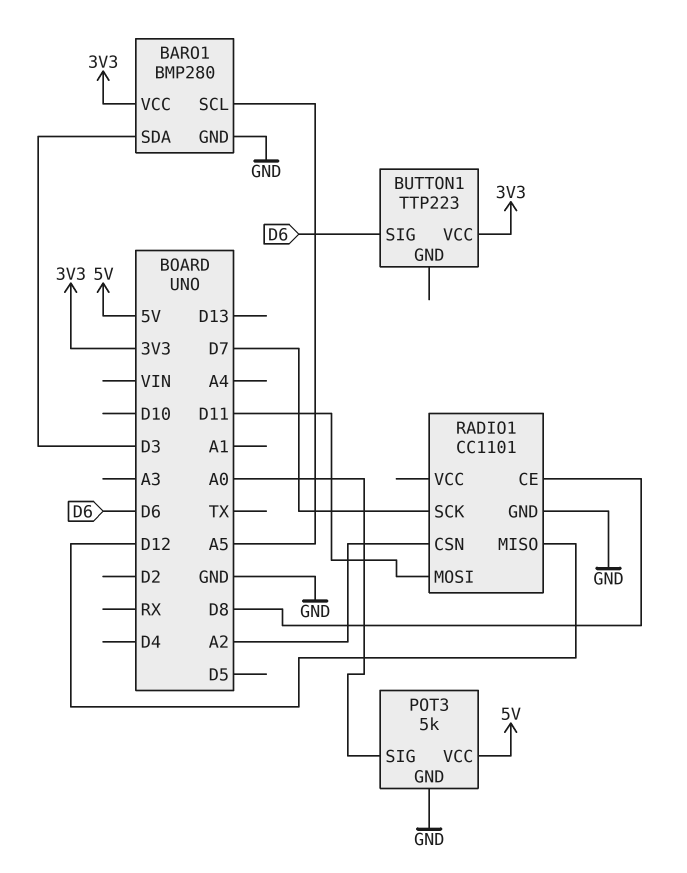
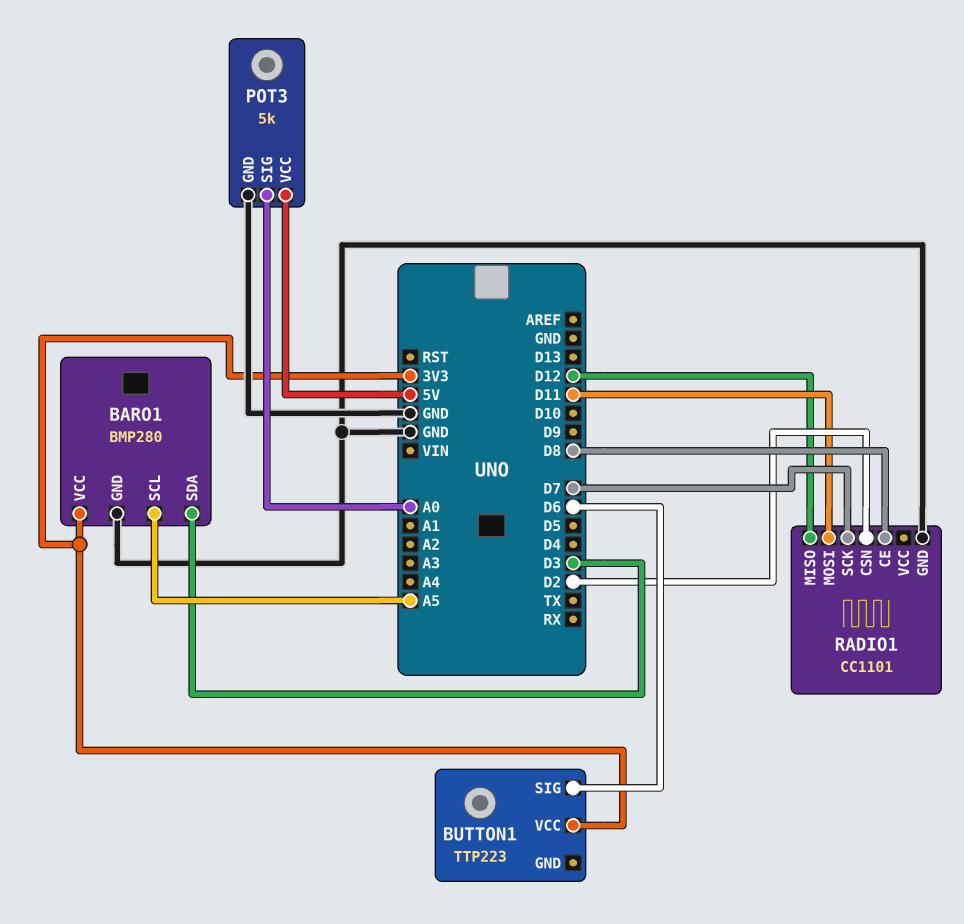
RADIO1 pin CSN: A2 -> D2

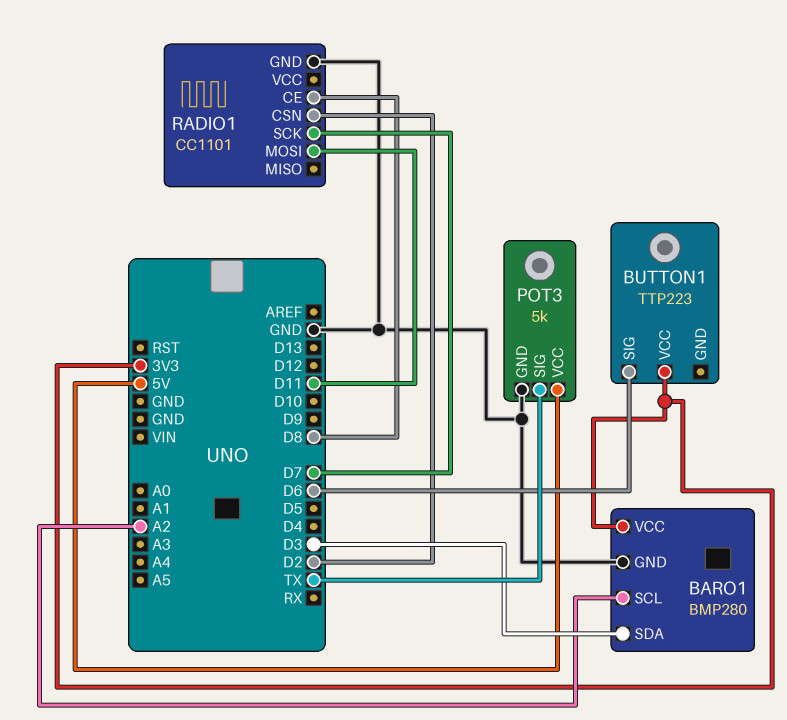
BARO1 pin SCL: A5 -> A2
POT3 pin SIG: A0 -> TX
RADIO1 pin MISO: D12 -> none

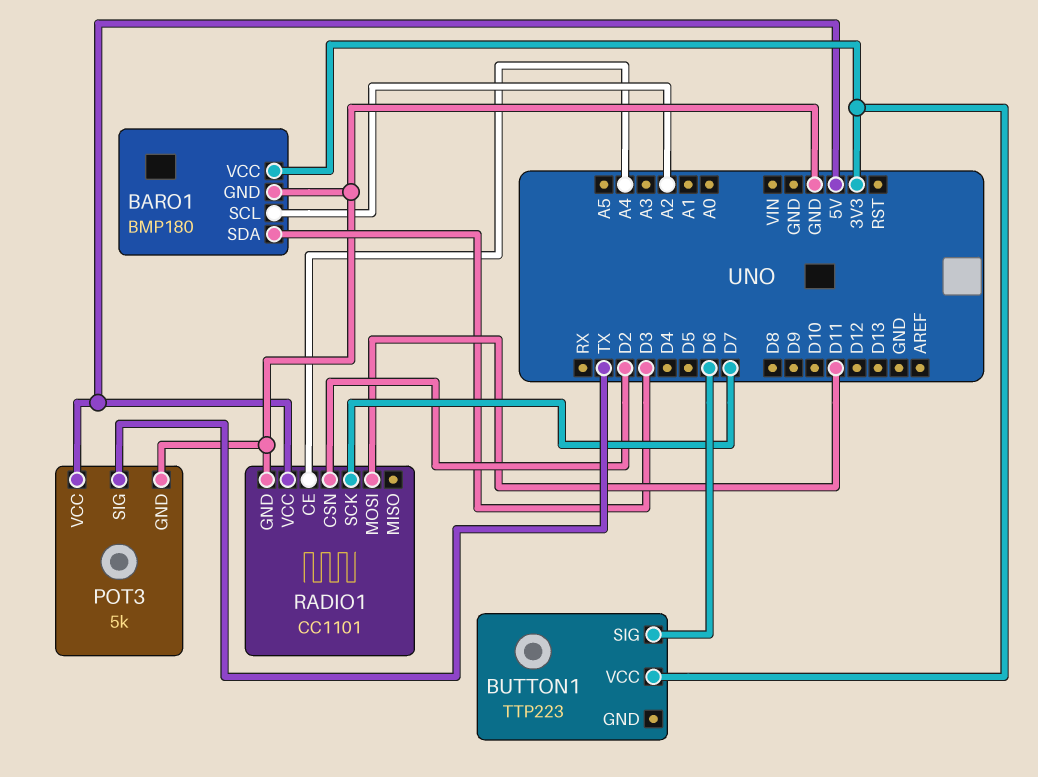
BARO1: BMP280 -> BMP180
RADIO1 pin CE: D8 -> A4
RADIO1 pin VCC: none -> 5V

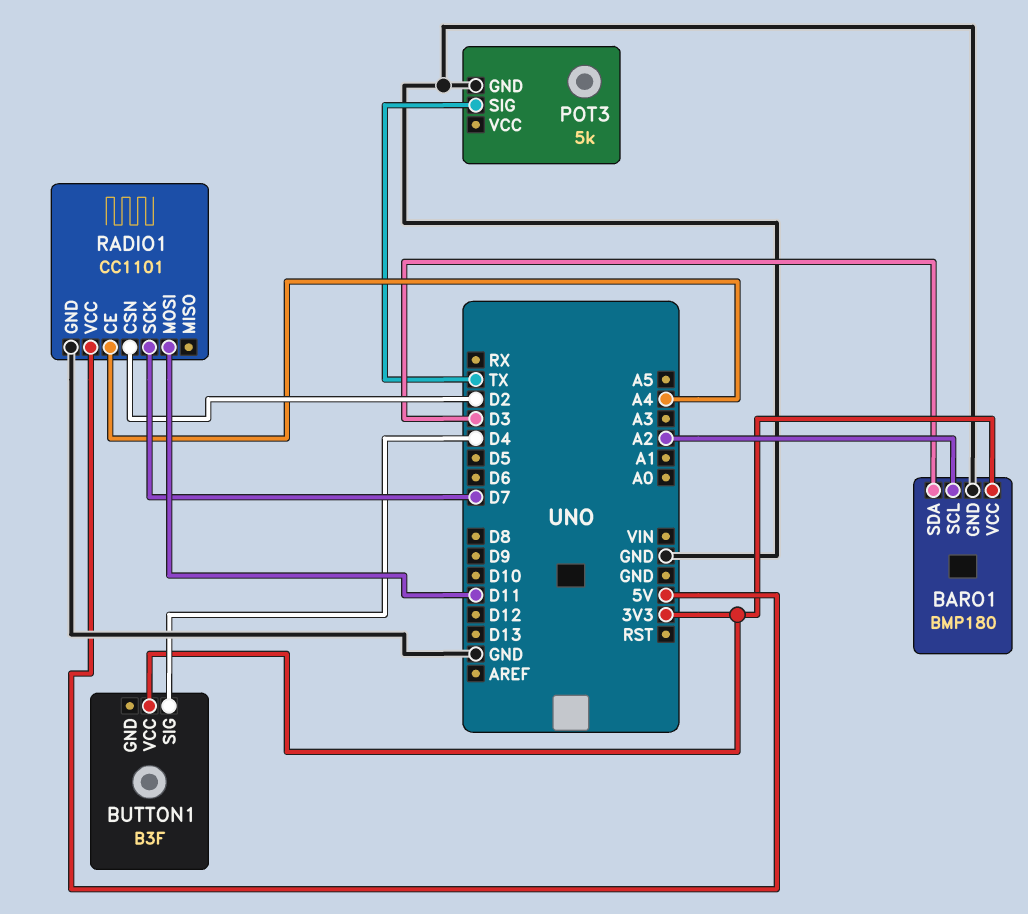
BUTTON1: TTP223 -> B3F
BUTTON1 pin SIG: D6 -> D4
POT3 pin VCC: 5V -> none

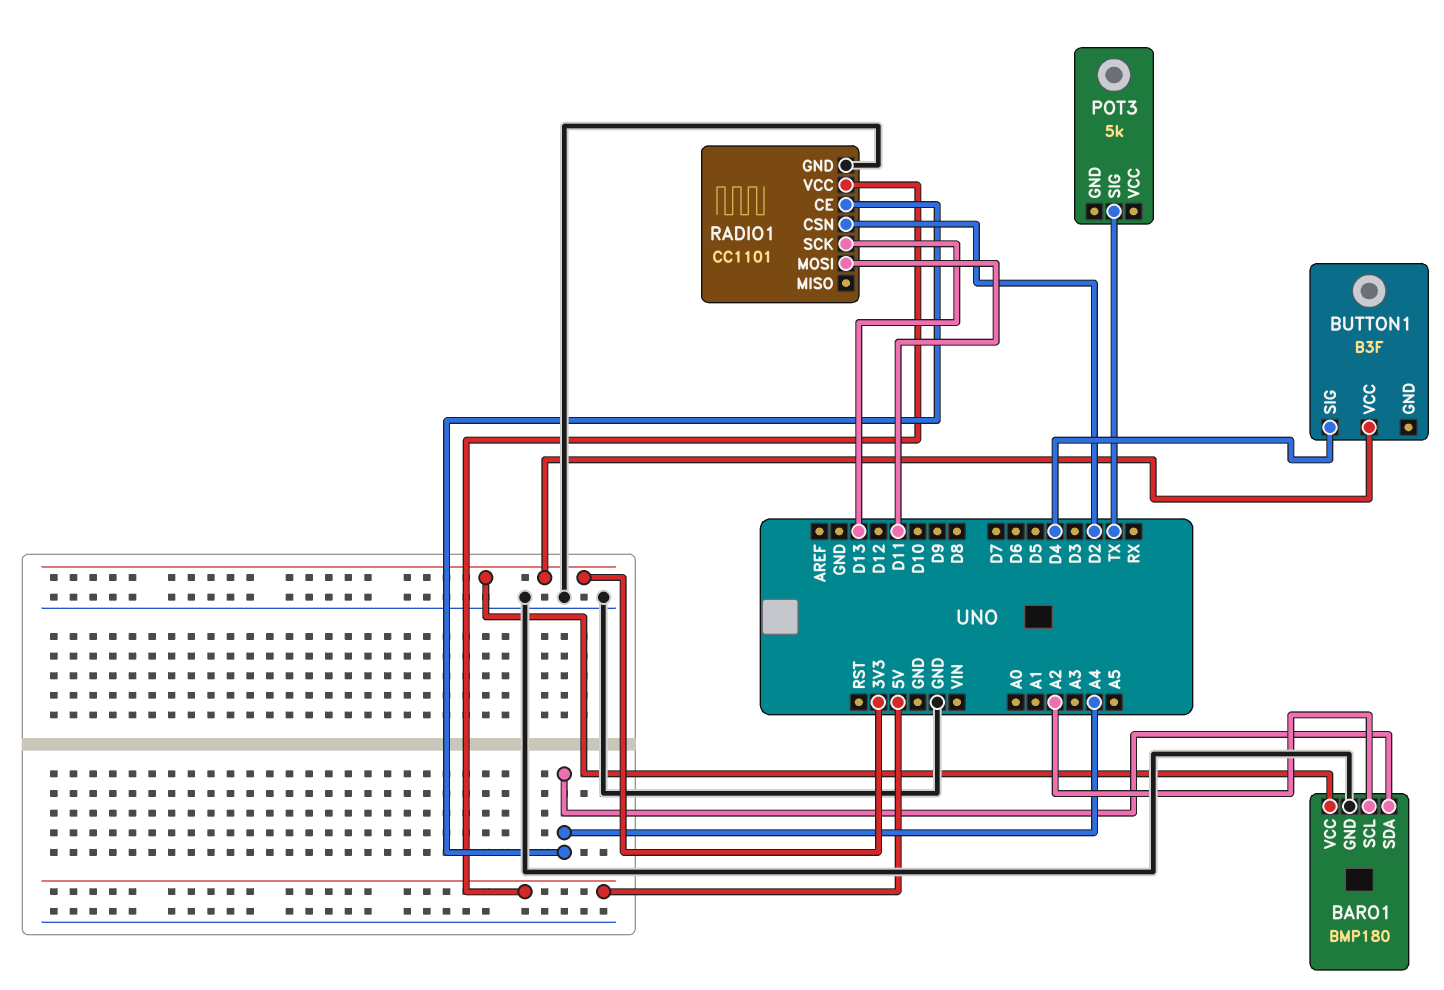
BARO1 pin SDA: D3 -> A4
POT3 pin GND: GND -> none
RADIO1 pin SCK: D7 -> D13

